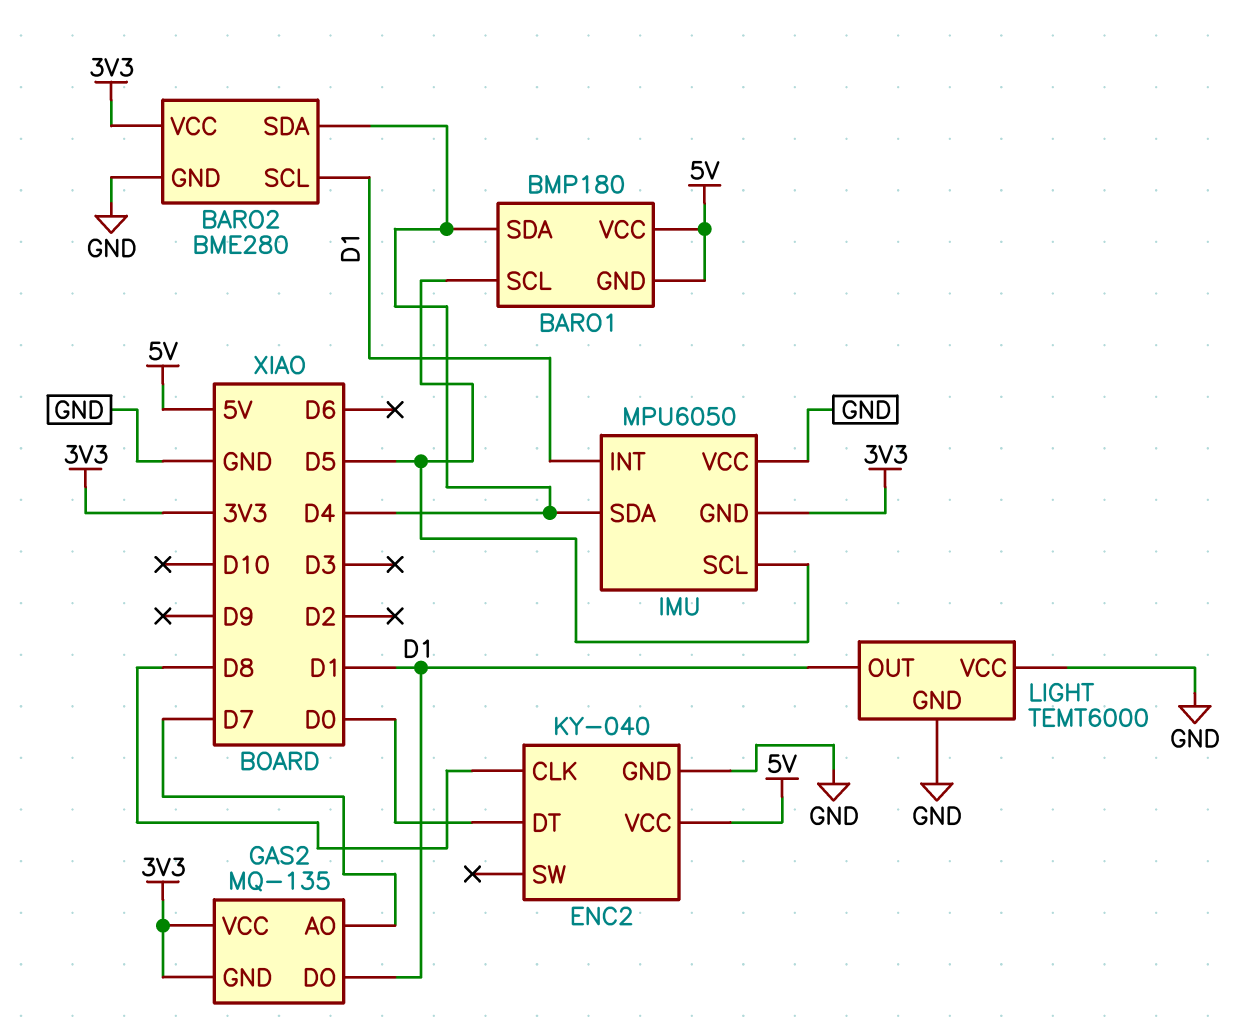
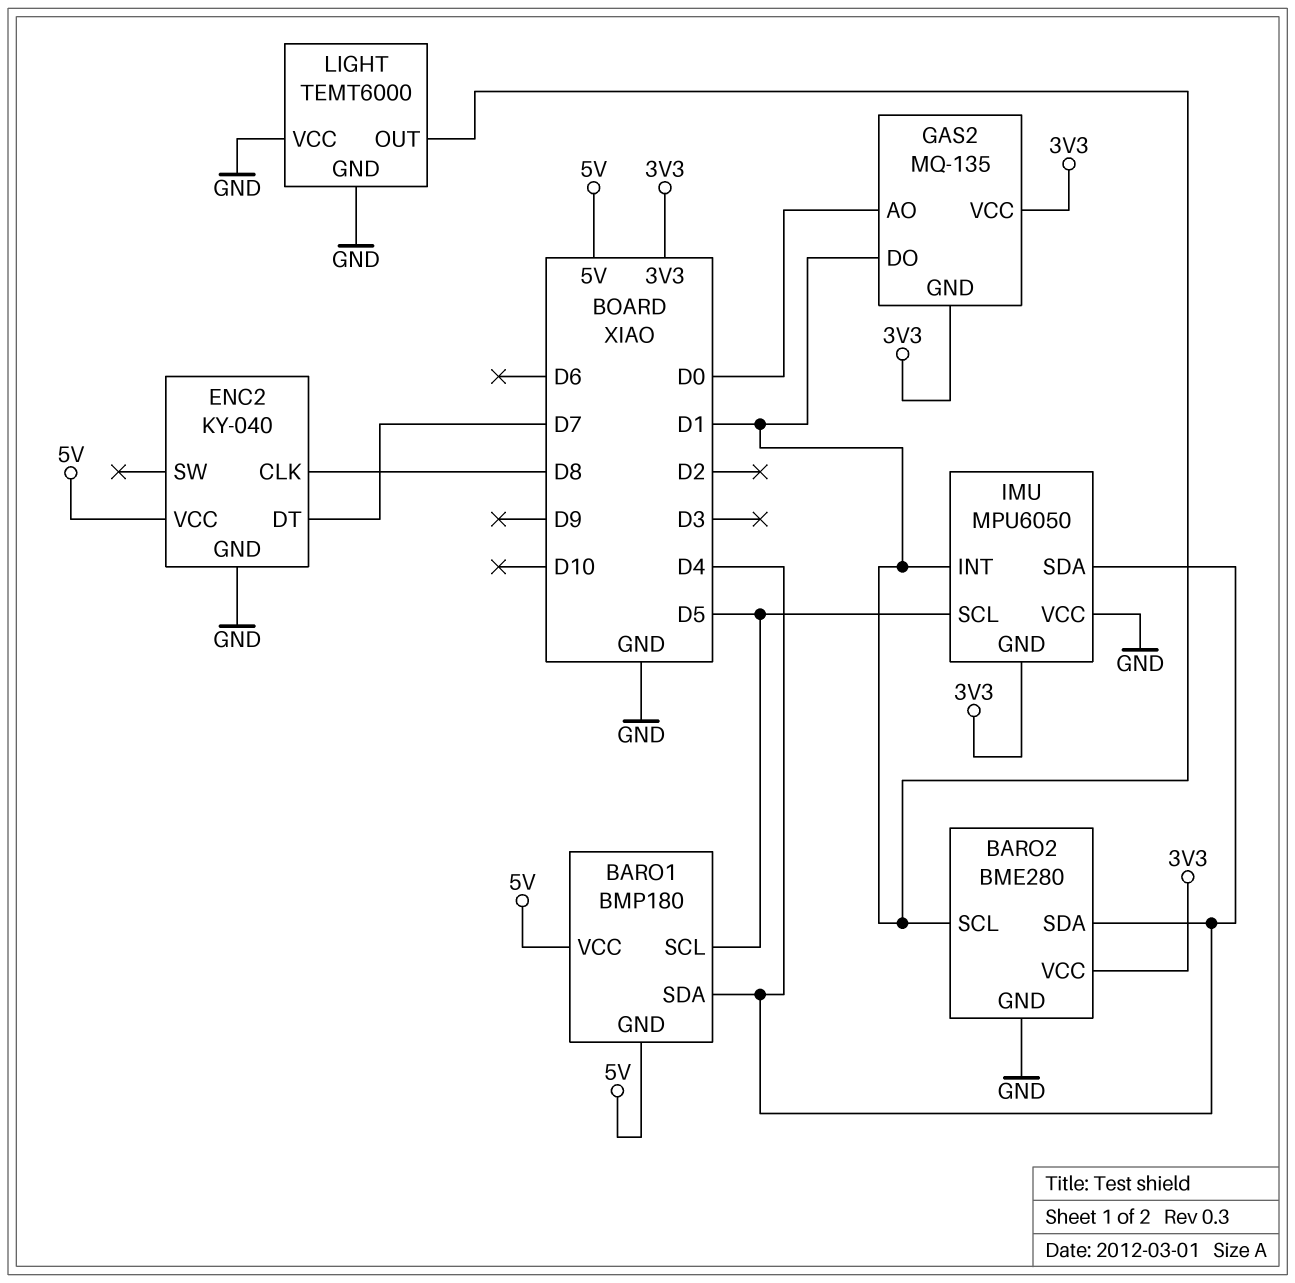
ENC2 pin DT: D0 -> D7
GAS2 pin AO: D7 -> D0

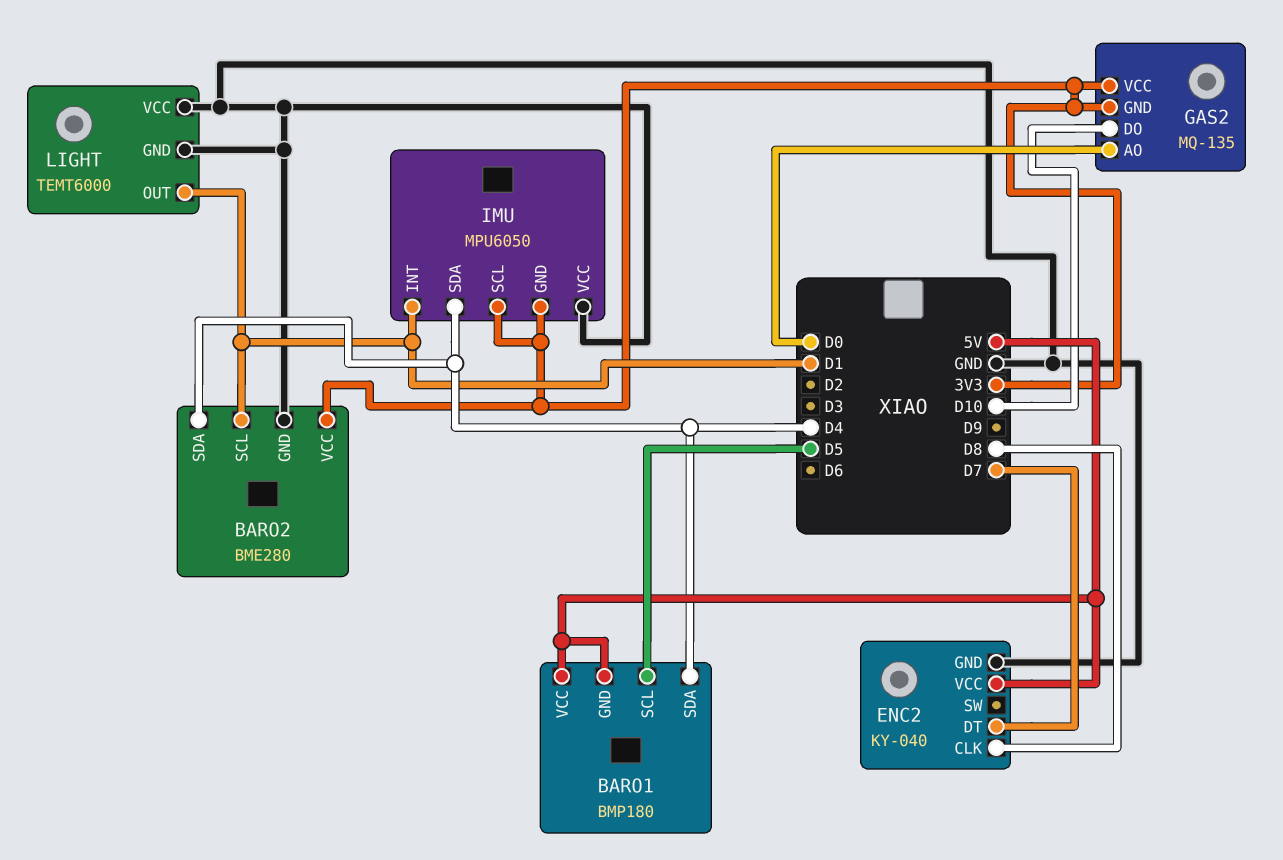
GAS2 pin DO: D1 -> D10
IMU pin SCL: D5 -> 3V3

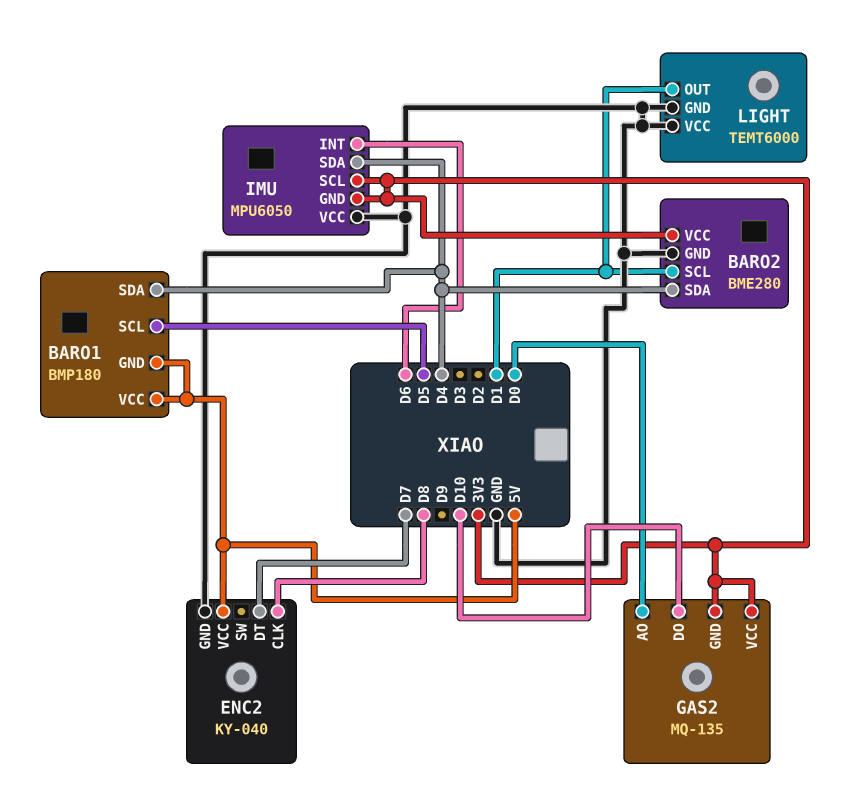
IMU pin INT: D1 -> D6

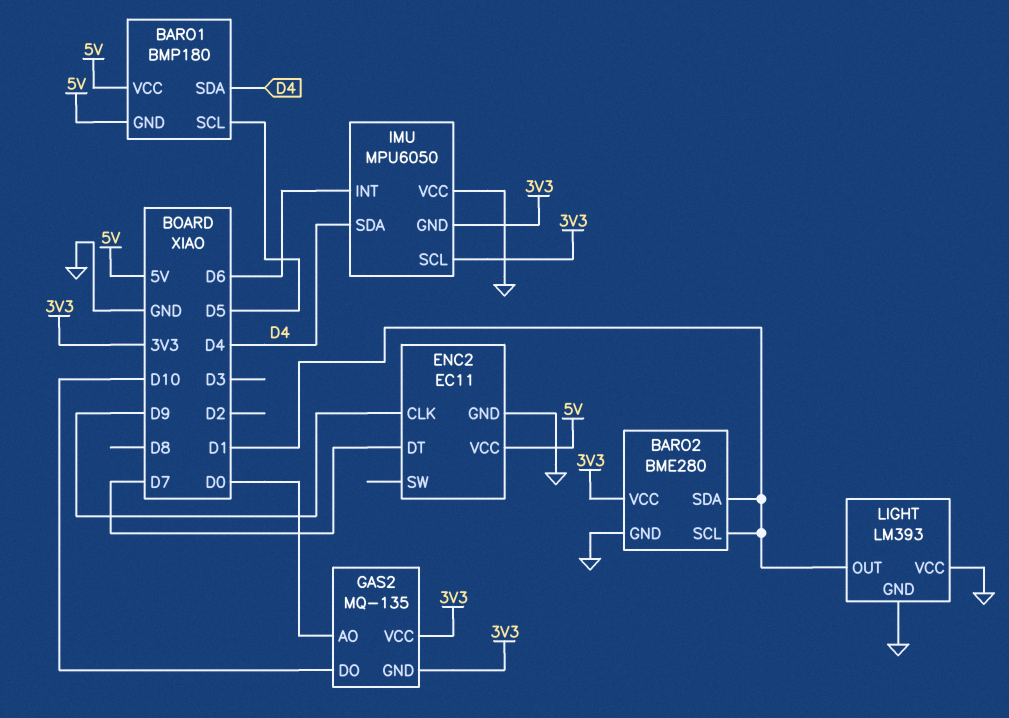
BARO2 pin SDA: D4 -> D1
ENC2: KY-040 -> EC11
ENC2 pin CLK: D8 -> D9
LIGHT: TEMT6000 -> LM393

